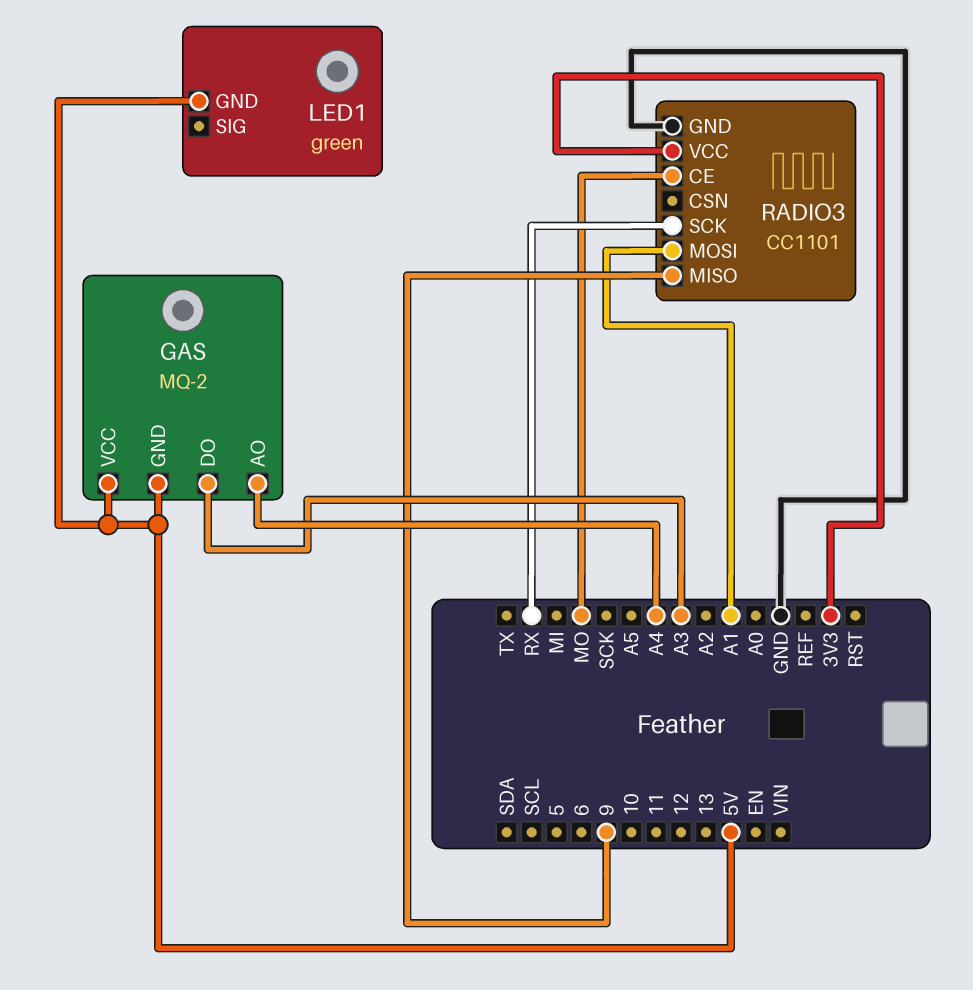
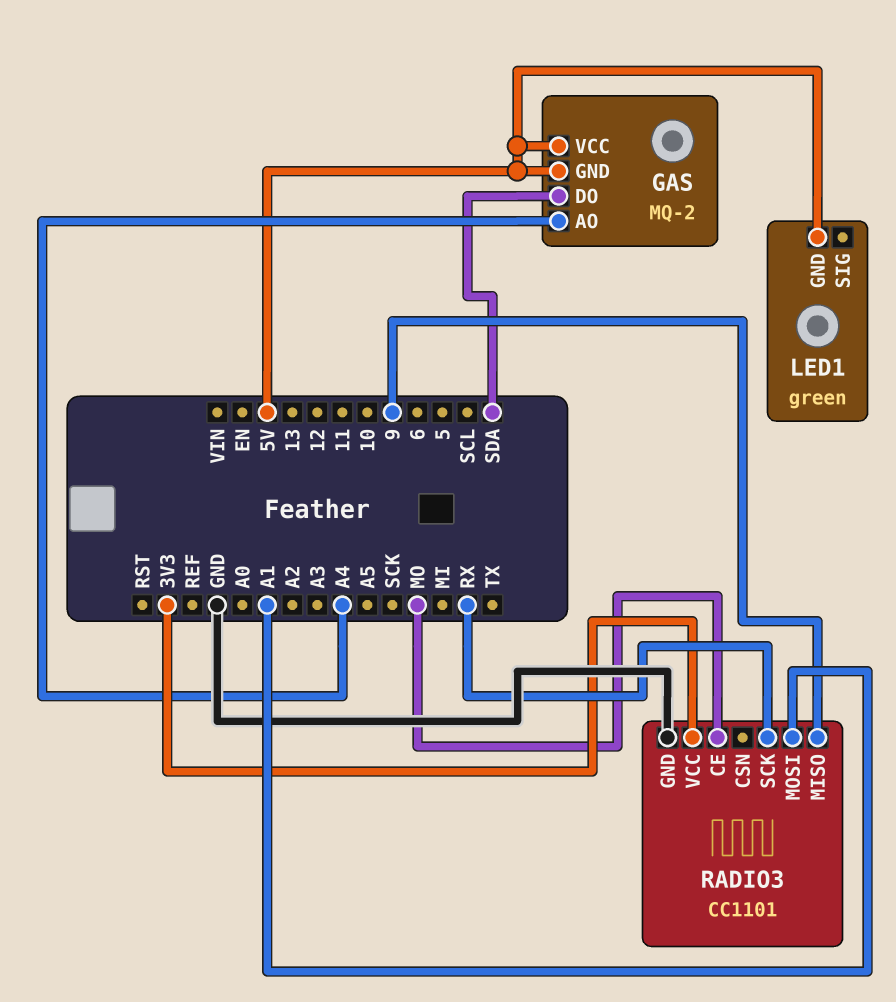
GAS pin DO: A3 -> SDA

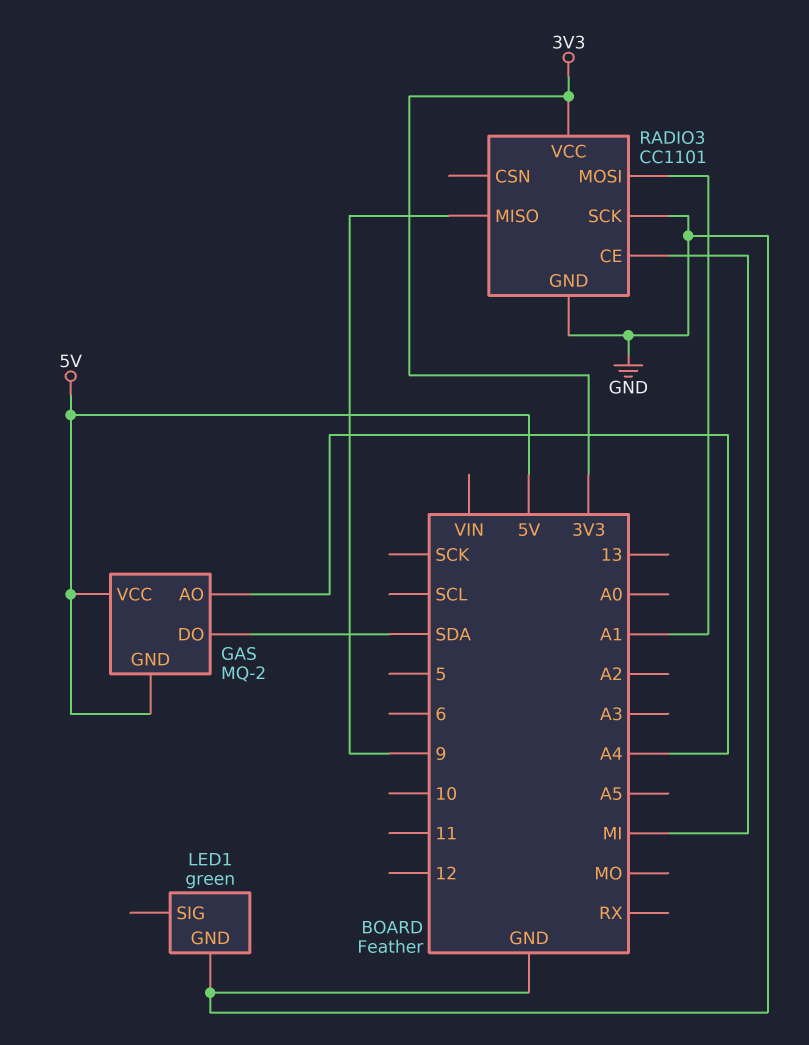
LED1 pin GND: 5V -> GND
RADIO3 pin CE: MO -> MI
RADIO3 pin SCK: RX -> GND

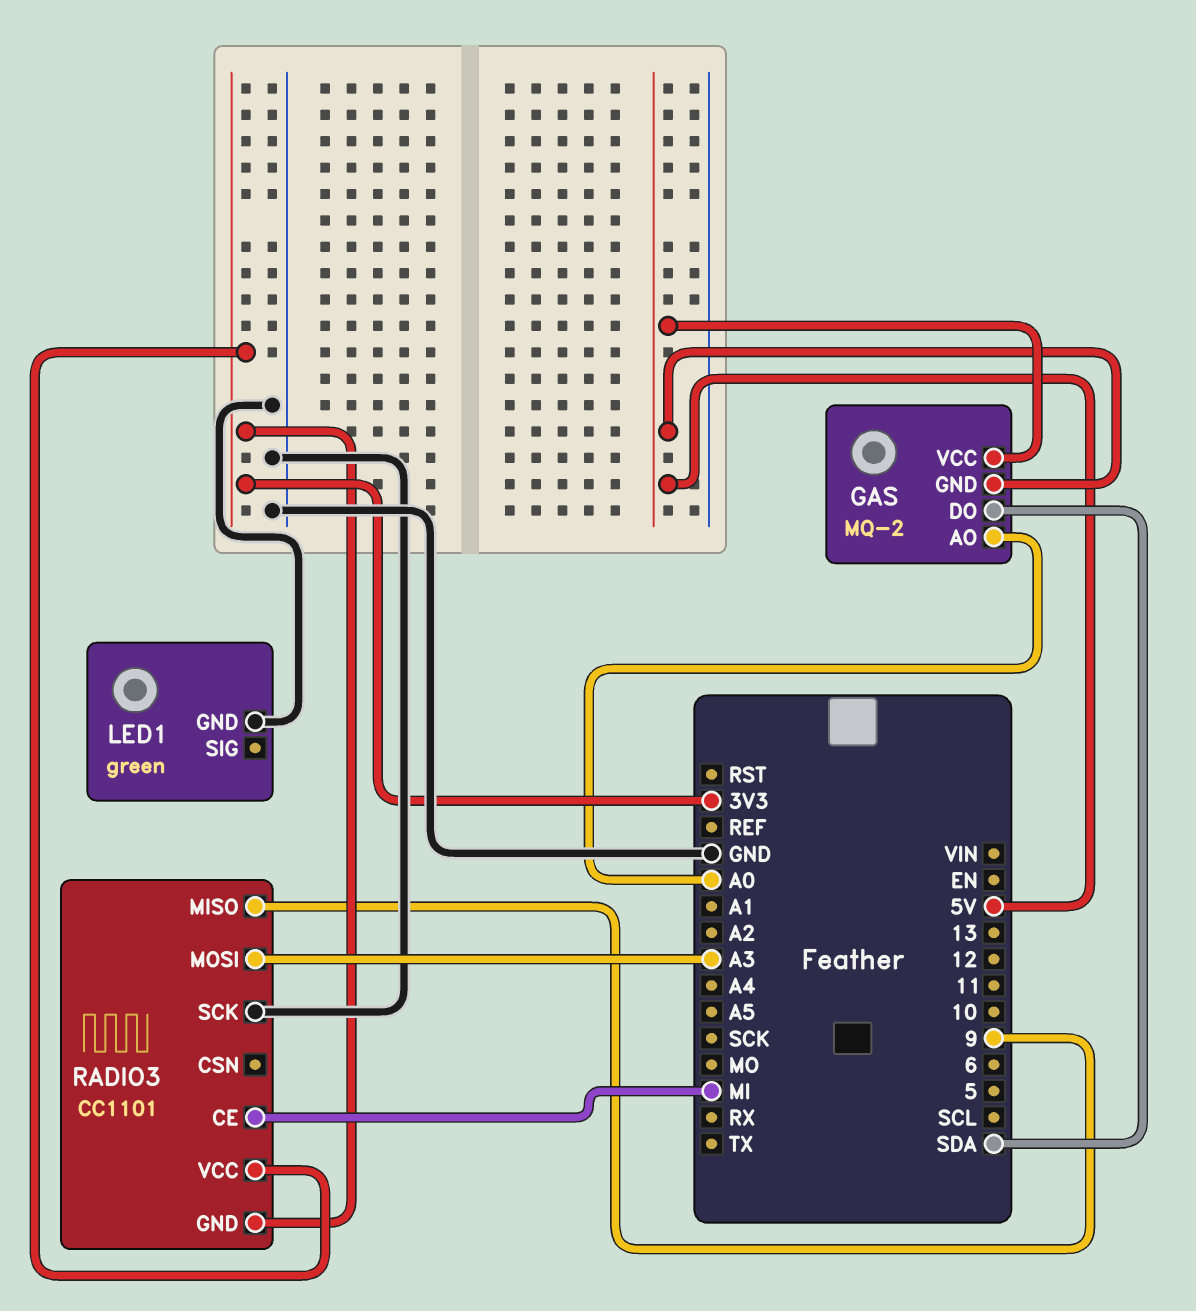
GAS pin AO: A4 -> A0
RADIO3 pin GND: GND -> 3V3
RADIO3 pin MOSI: A1 -> A3

